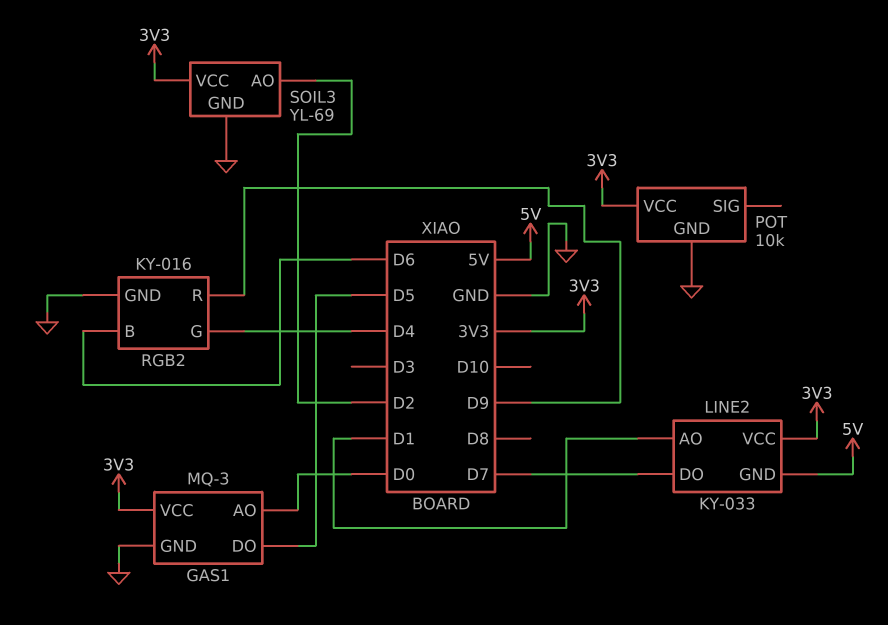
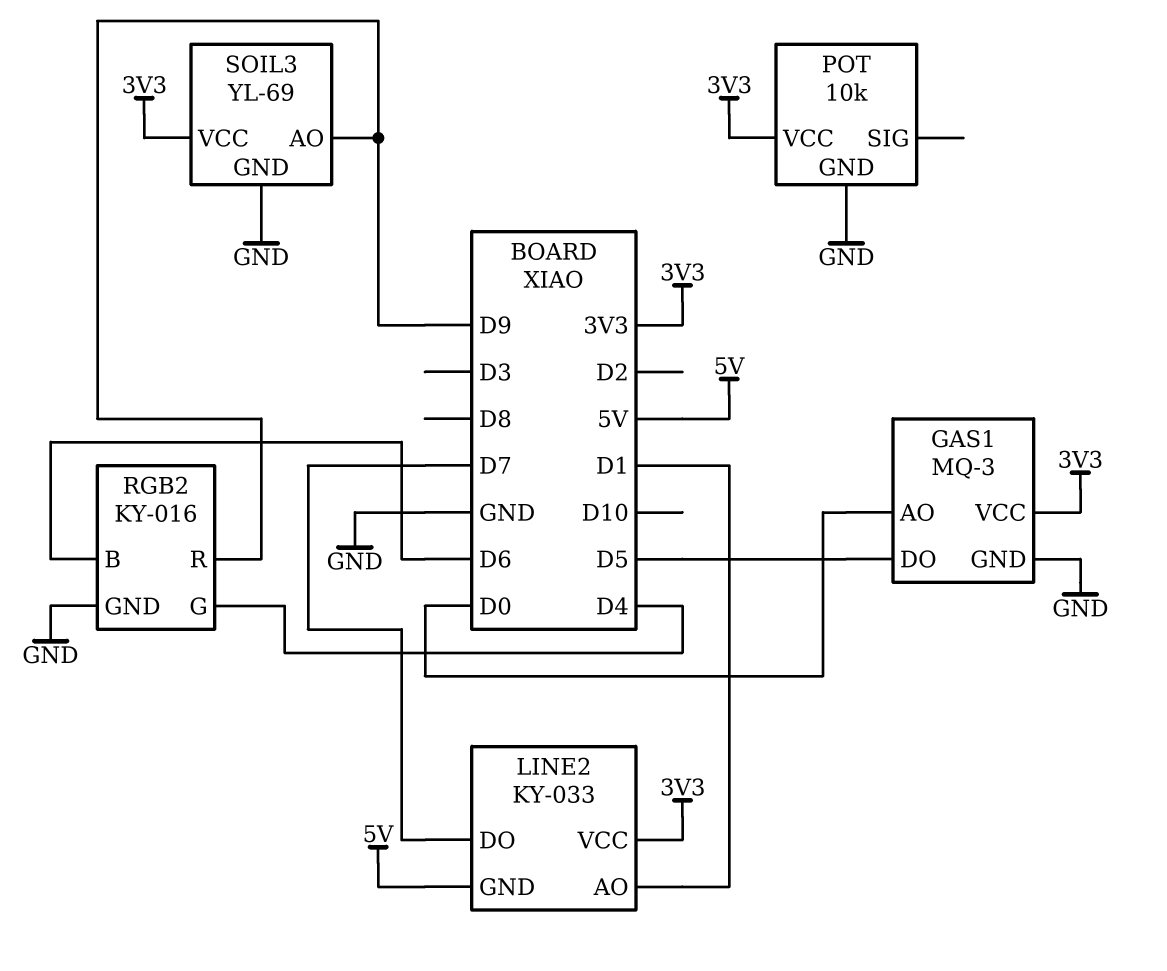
SOIL3 pin AO: D2 -> D9

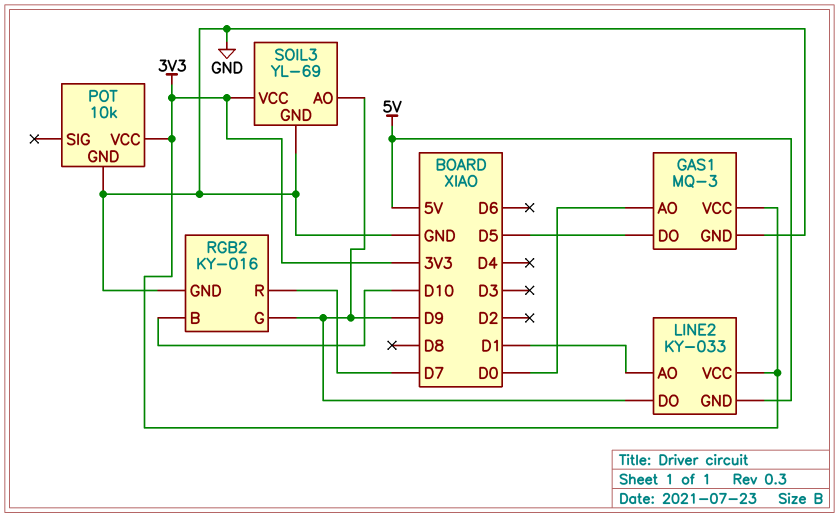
LINE2 pin DO: D7 -> D9
RGB2 pin B: D6 -> D10
RGB2 pin G: D4 -> D9
RGB2 pin R: D9 -> D7

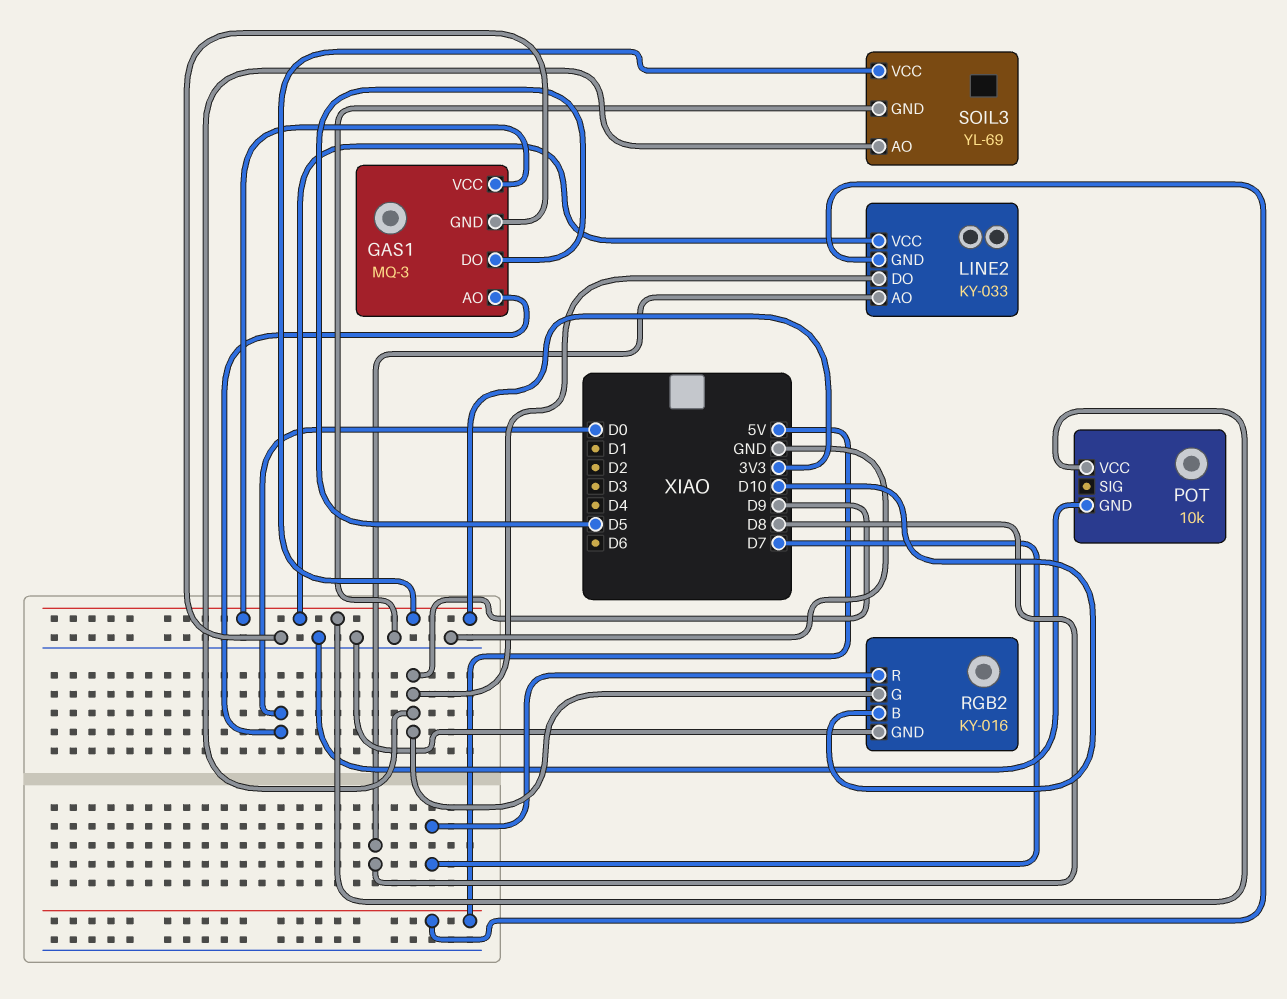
LINE2 pin AO: D1 -> D8

